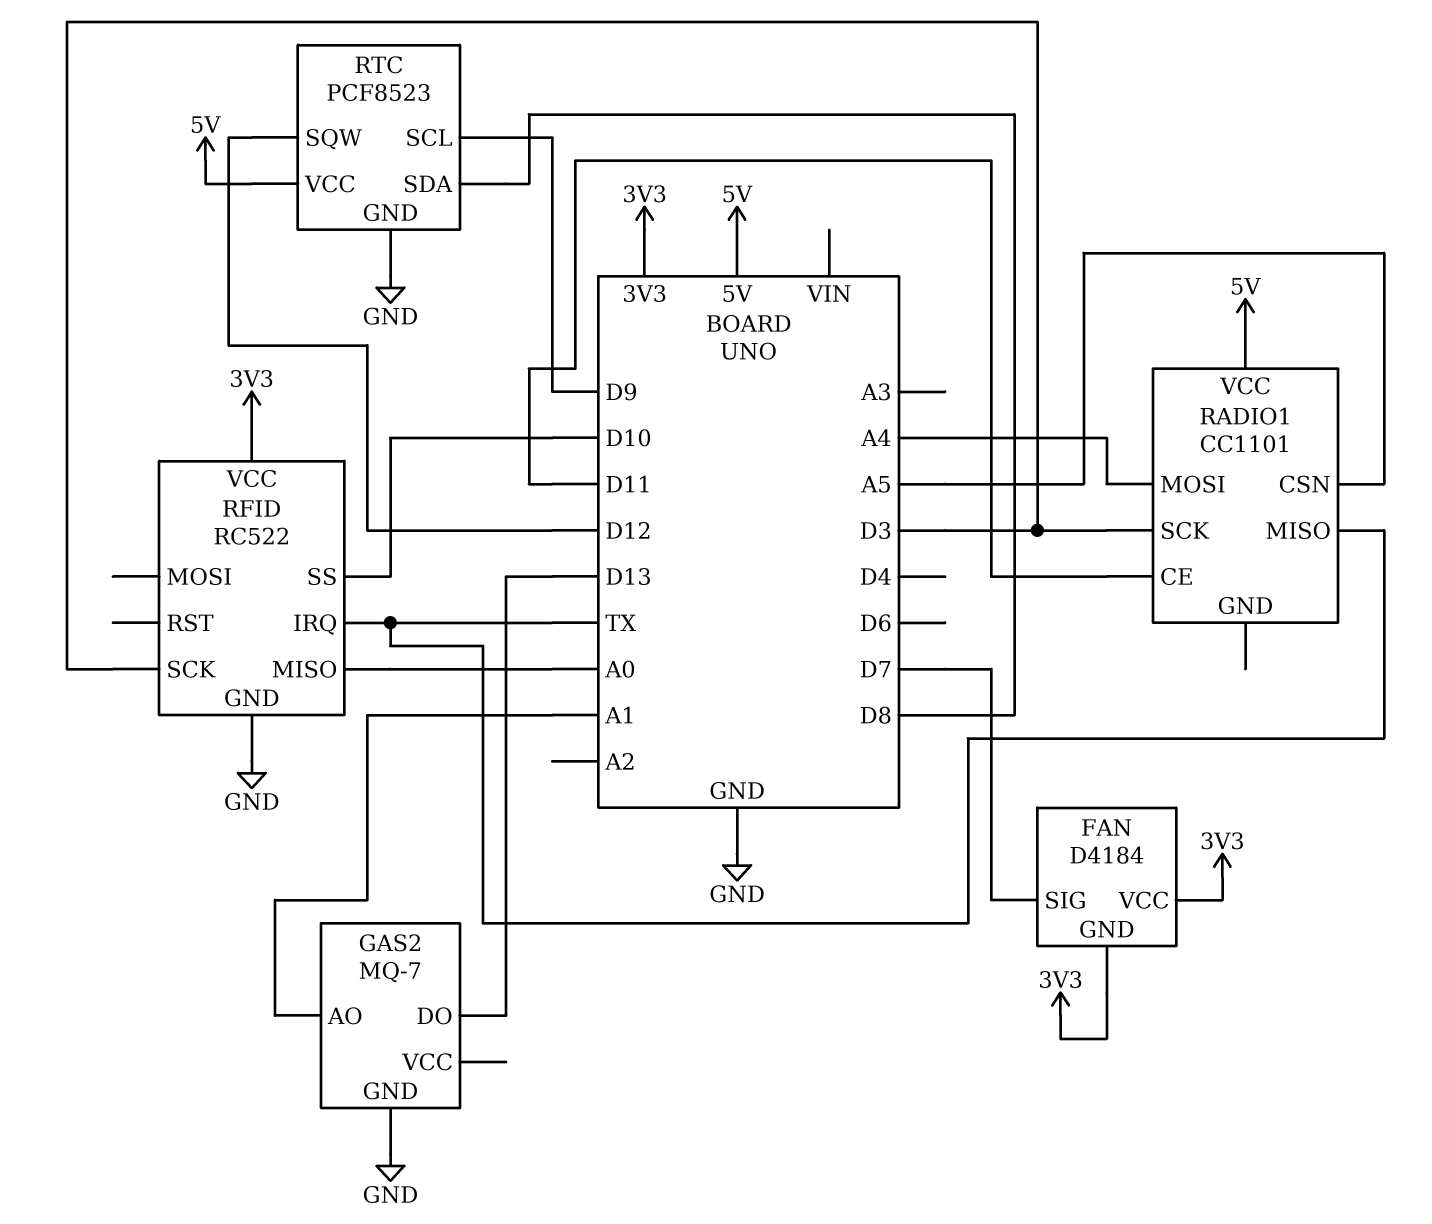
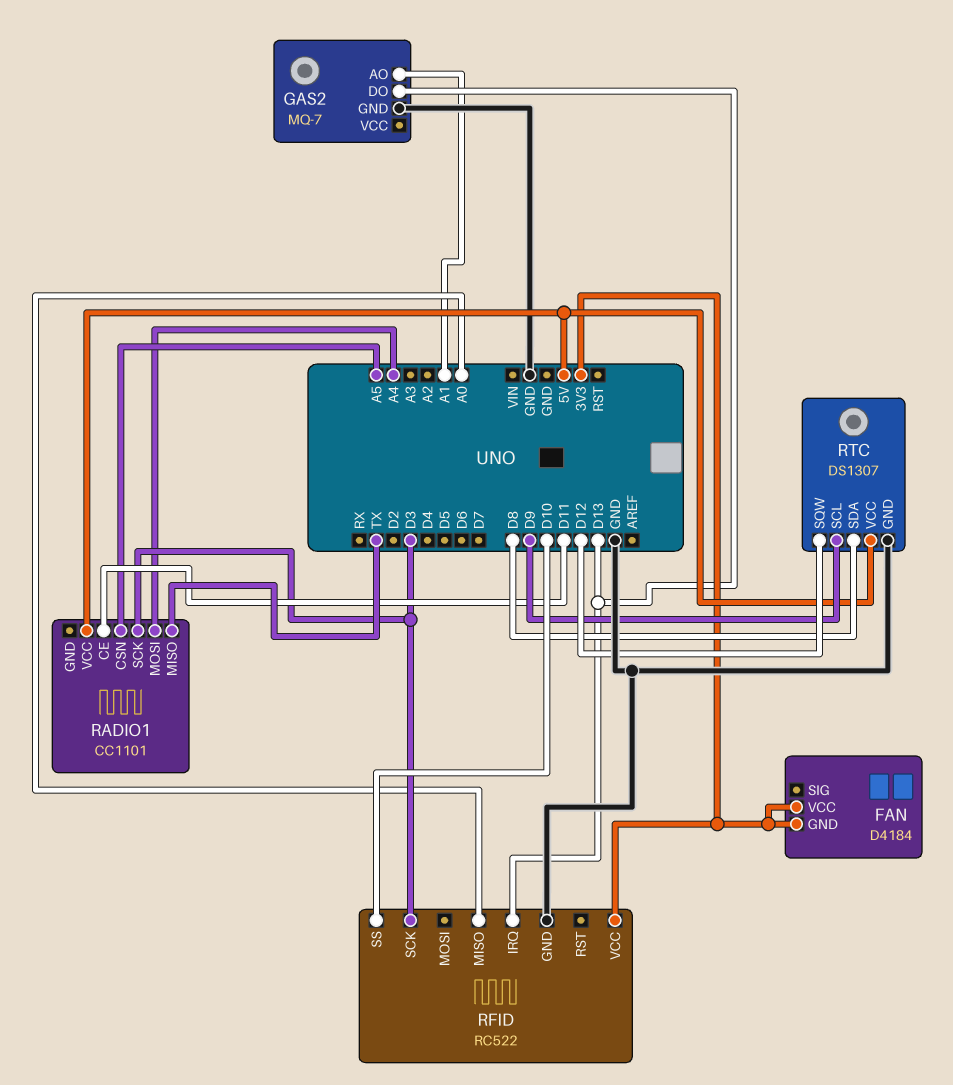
FAN pin SIG: D7 -> none
RFID pin IRQ: TX -> D13
RTC: PCF8523 -> DS1307

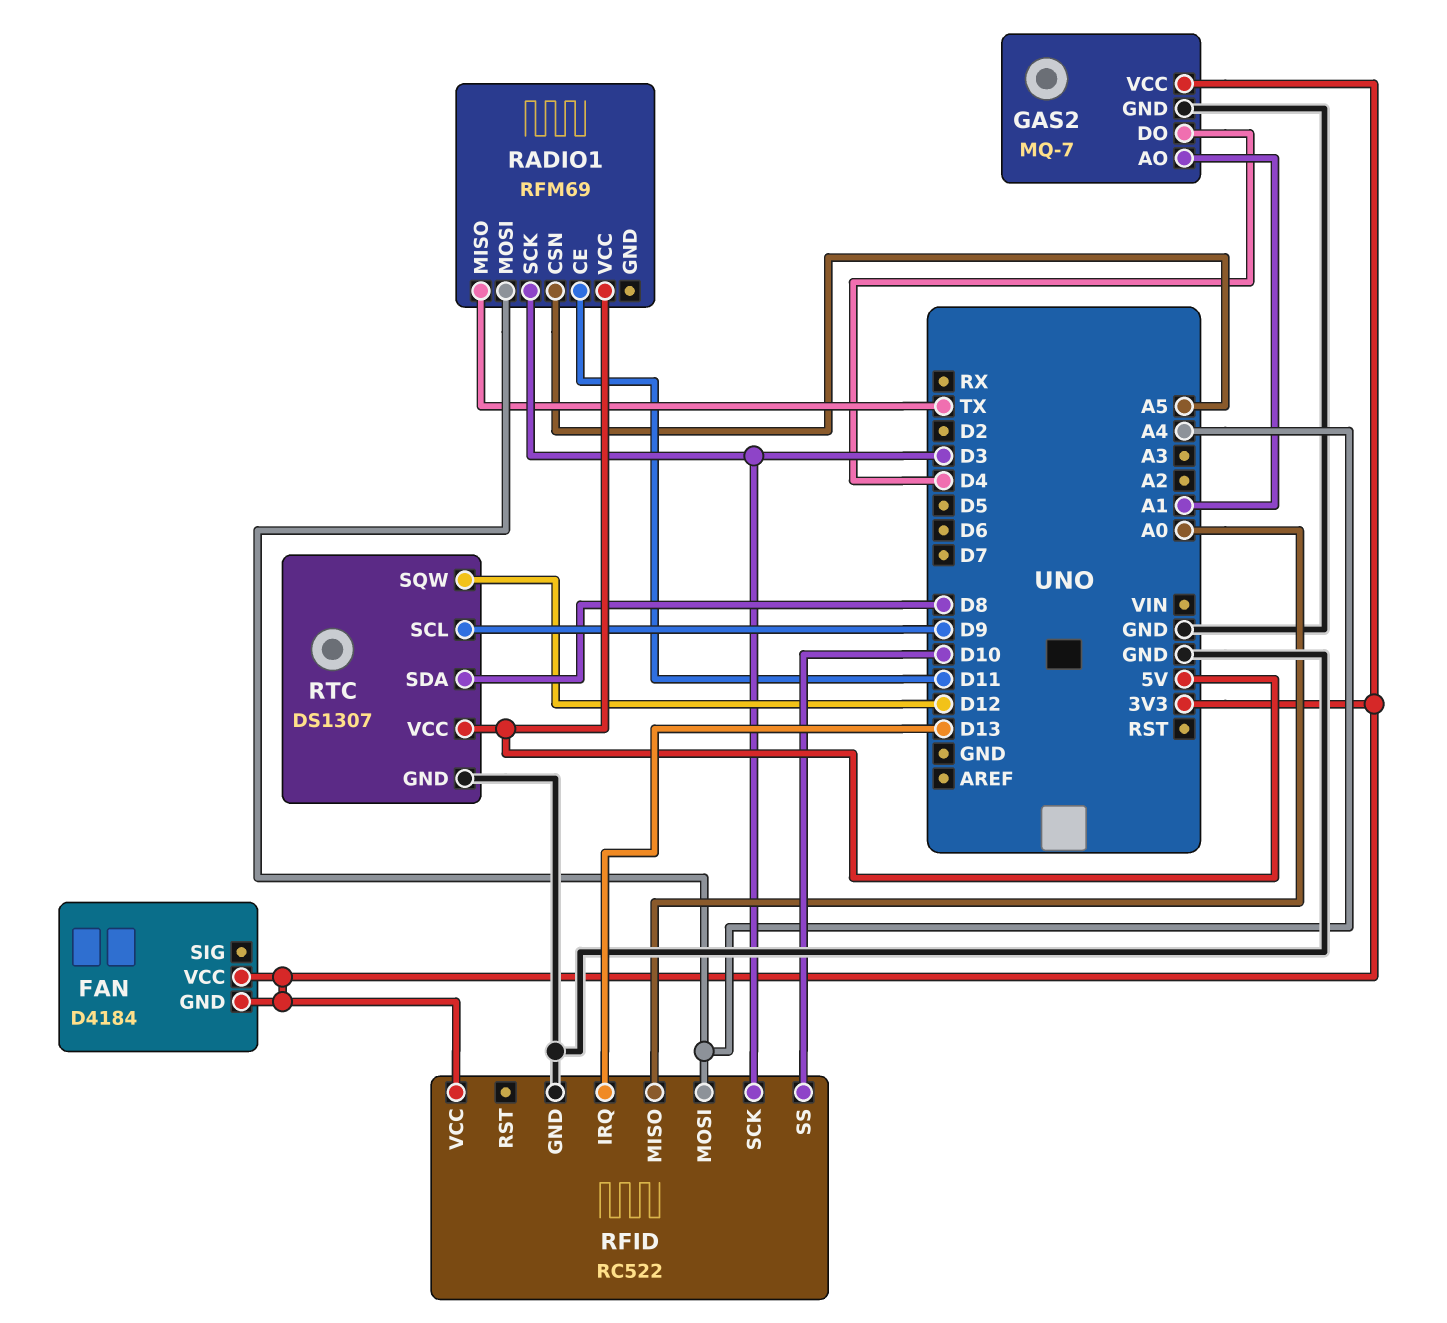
GAS2 pin DO: D13 -> D4
GAS2 pin VCC: none -> 3V3
RADIO1: CC1101 -> RFM69
RFID pin MOSI: none -> A4

